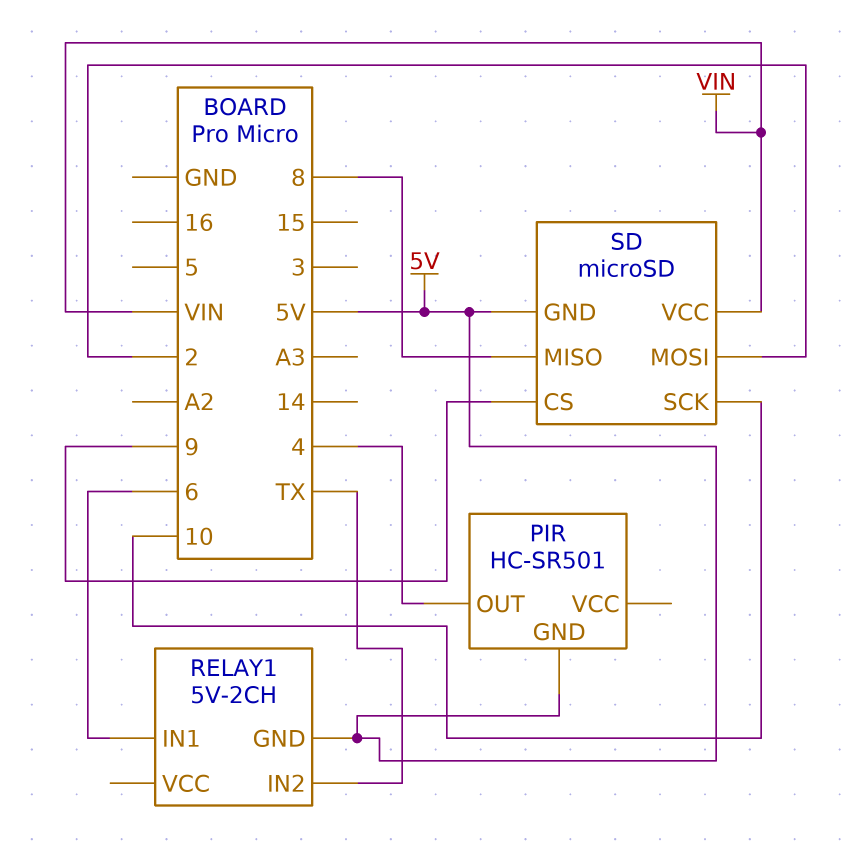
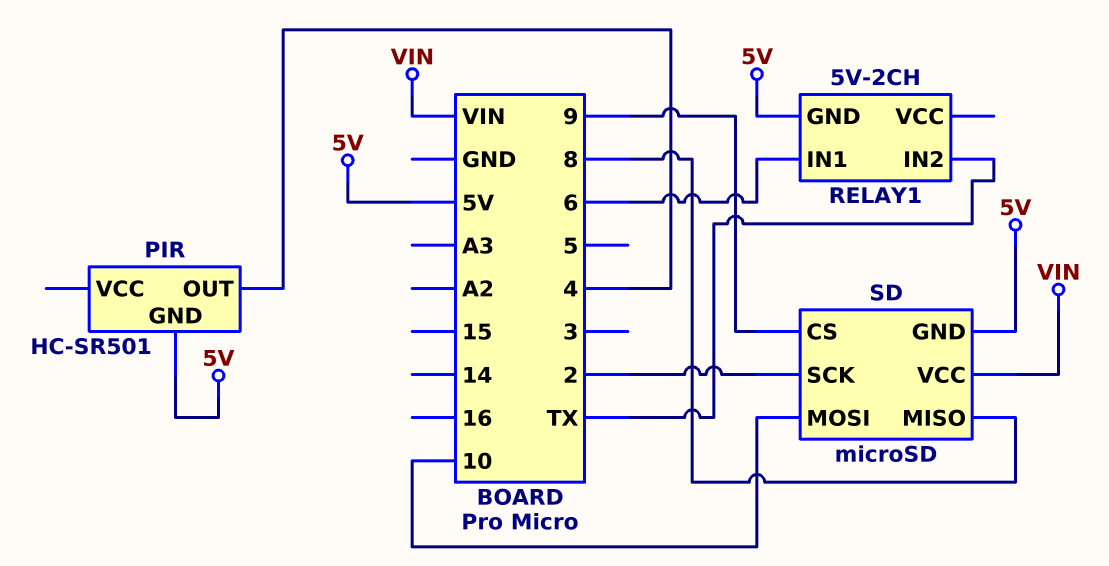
SD pin MOSI: 2 -> 10
SD pin SCK: 10 -> 2

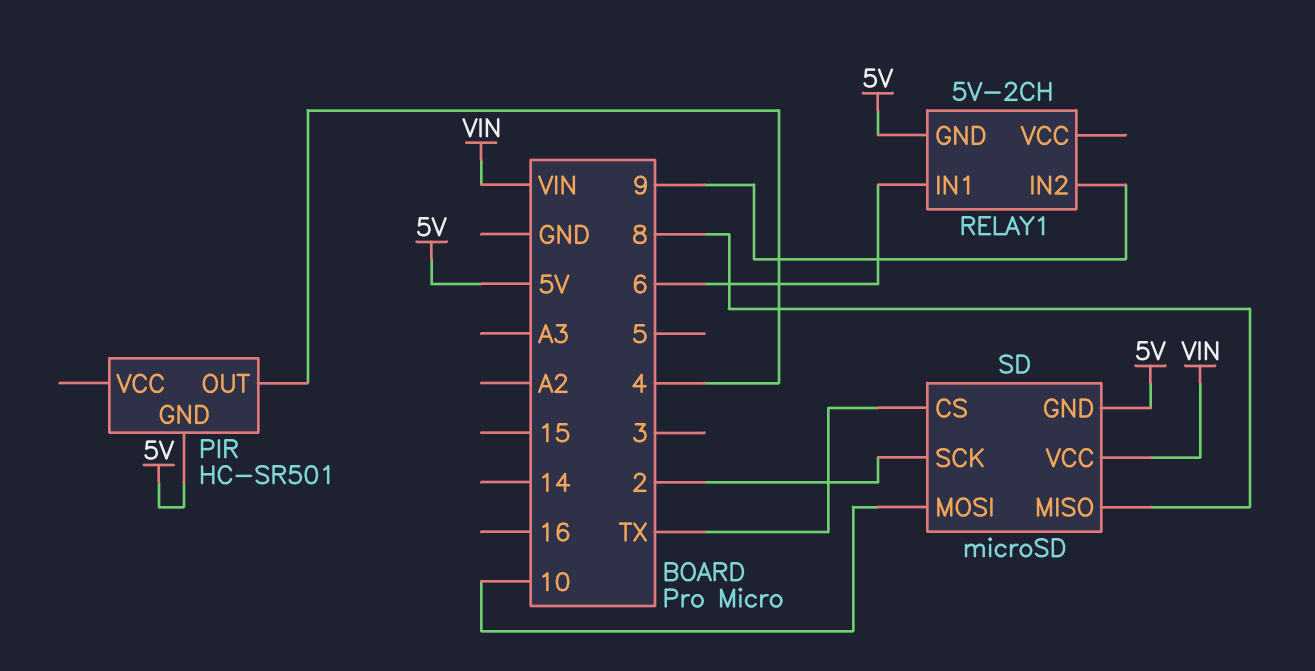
RELAY1 pin IN2: TX -> 9
SD pin CS: 9 -> TX

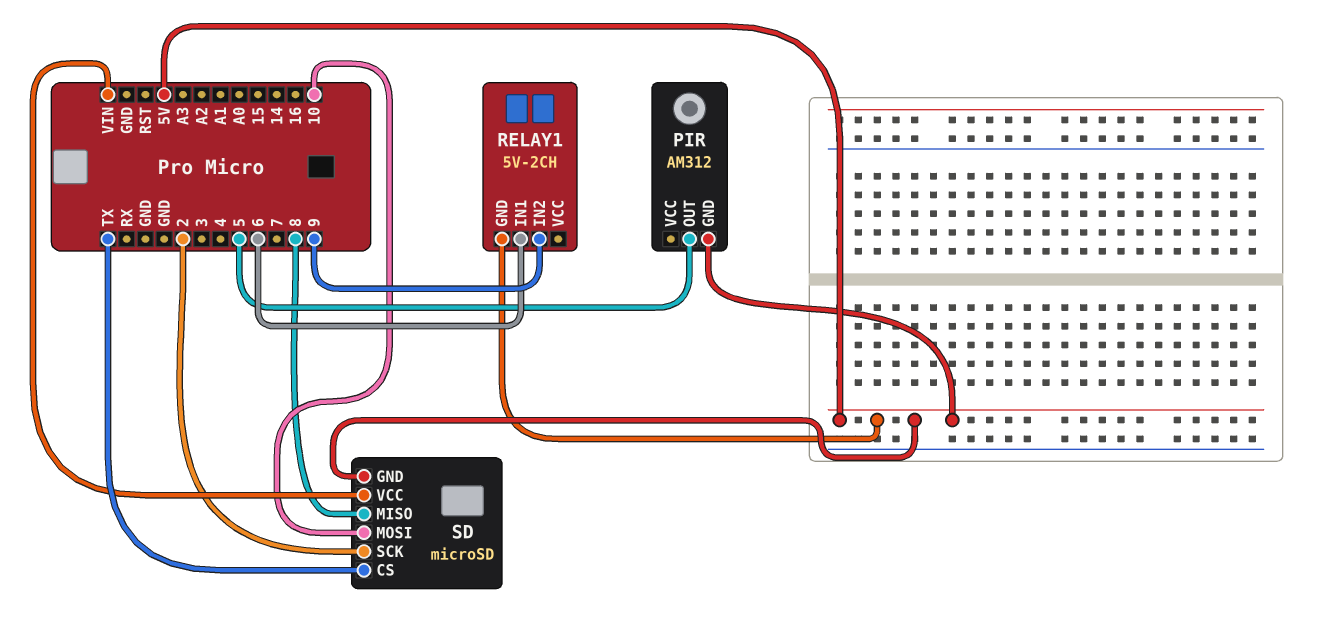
PIR: HC-SR501 -> AM312
PIR pin OUT: 4 -> 5

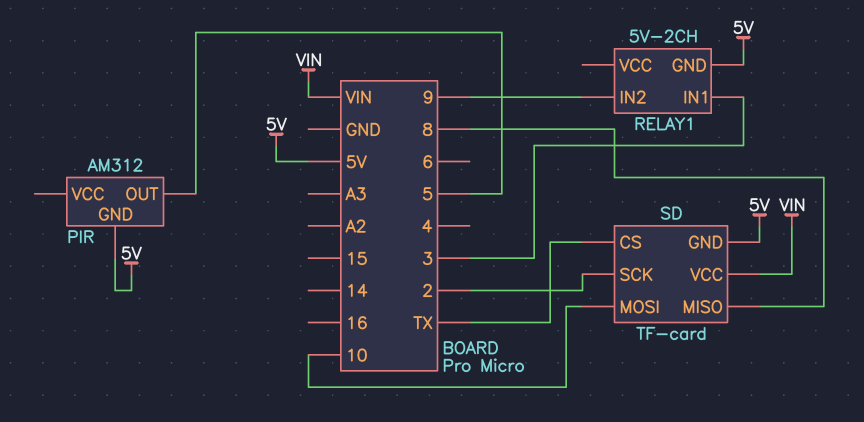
RELAY1 pin IN1: 6 -> 3
SD: microSD -> TF-card

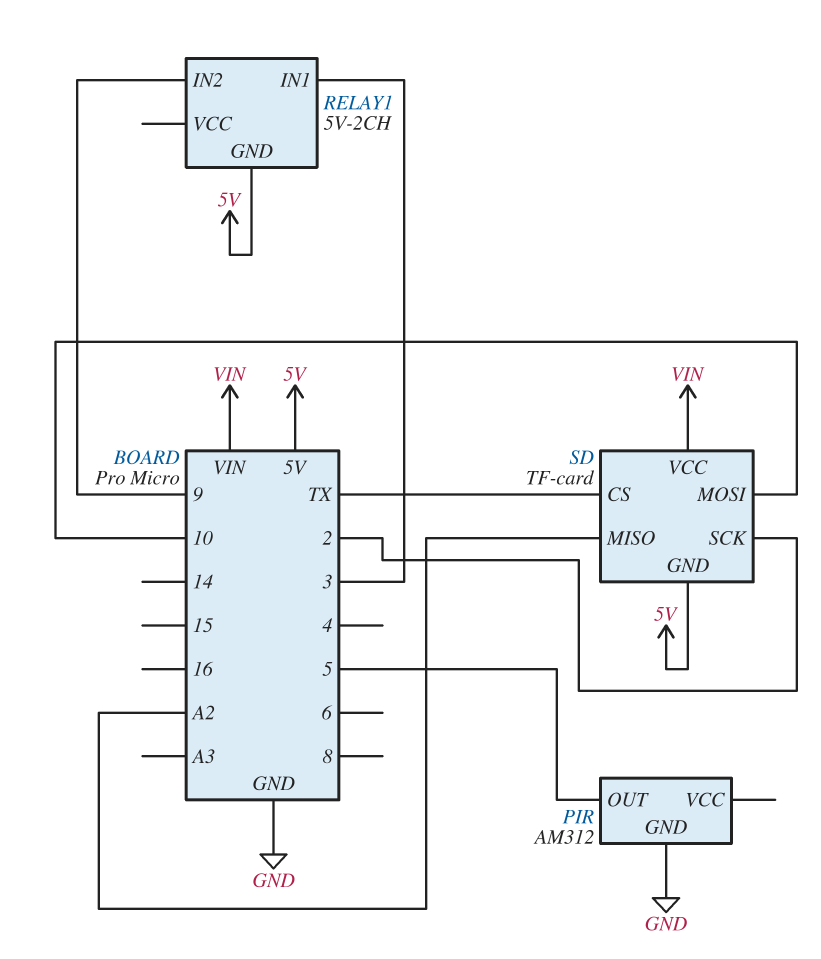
PIR pin GND: 5V -> GND
SD pin MISO: 8 -> A2

